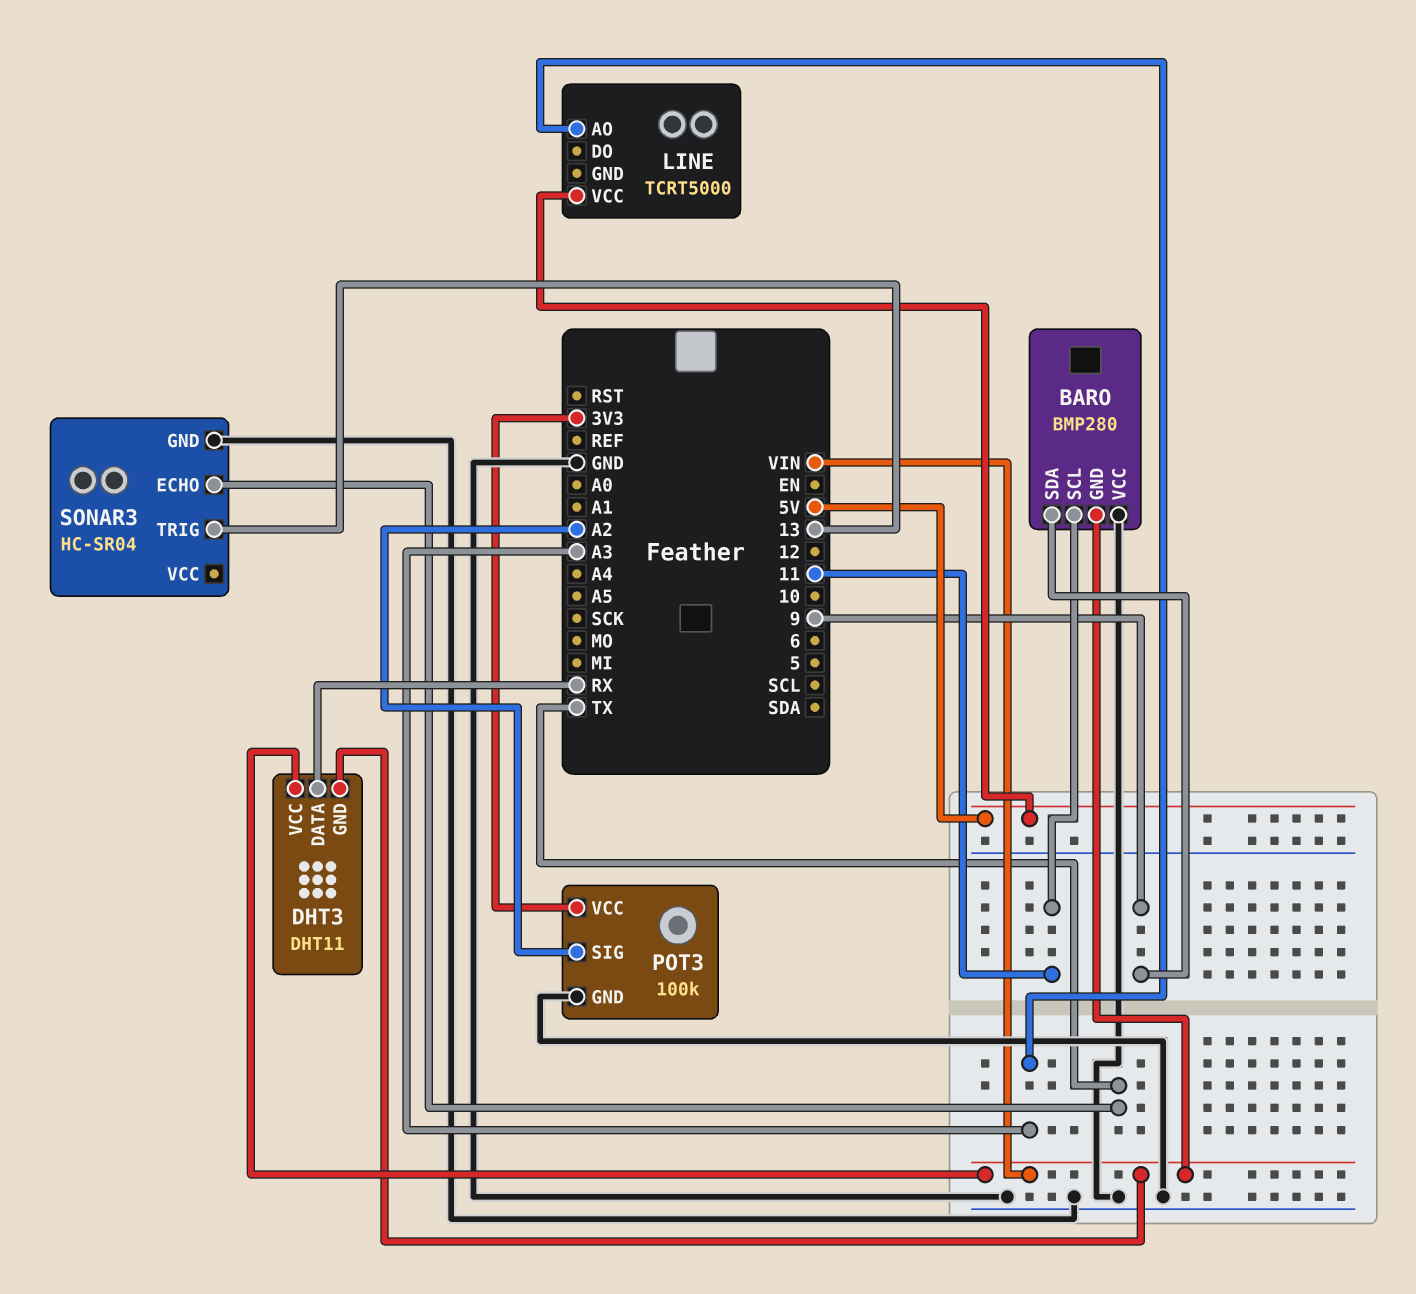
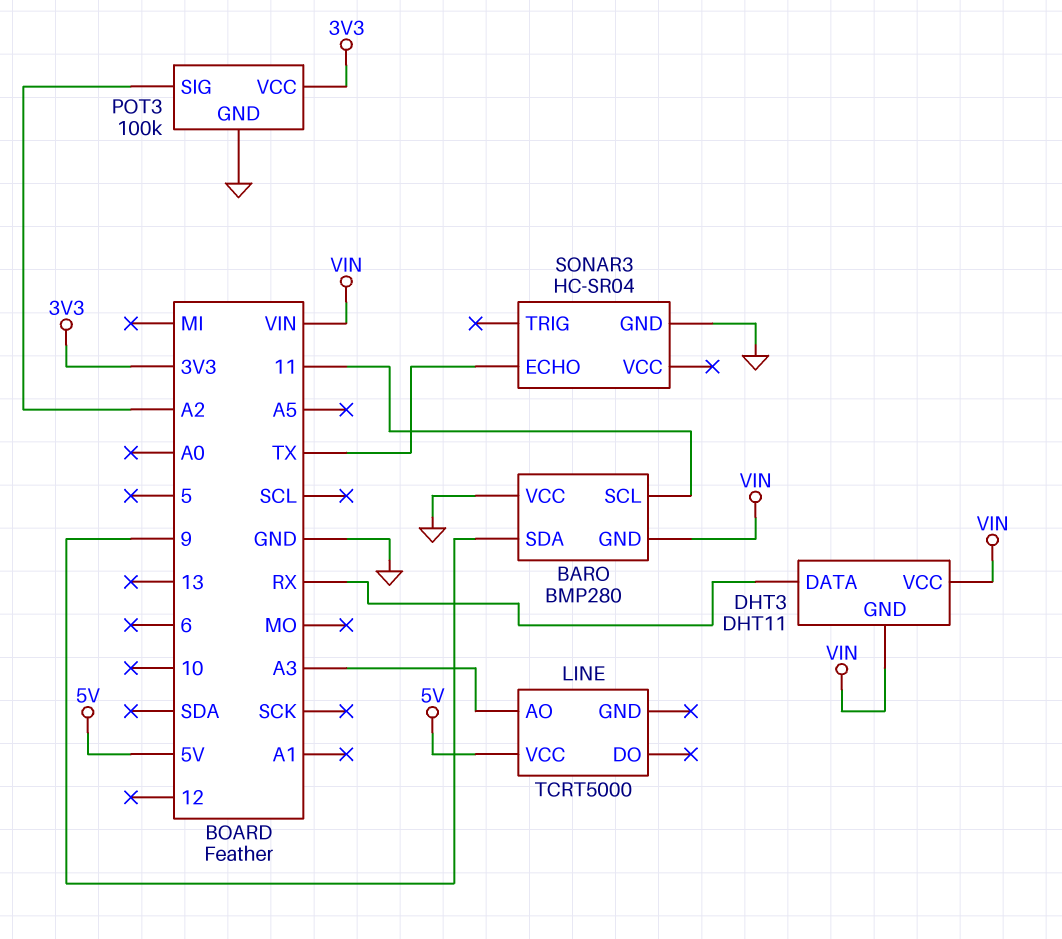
SONAR3 pin TRIG: 13 -> none

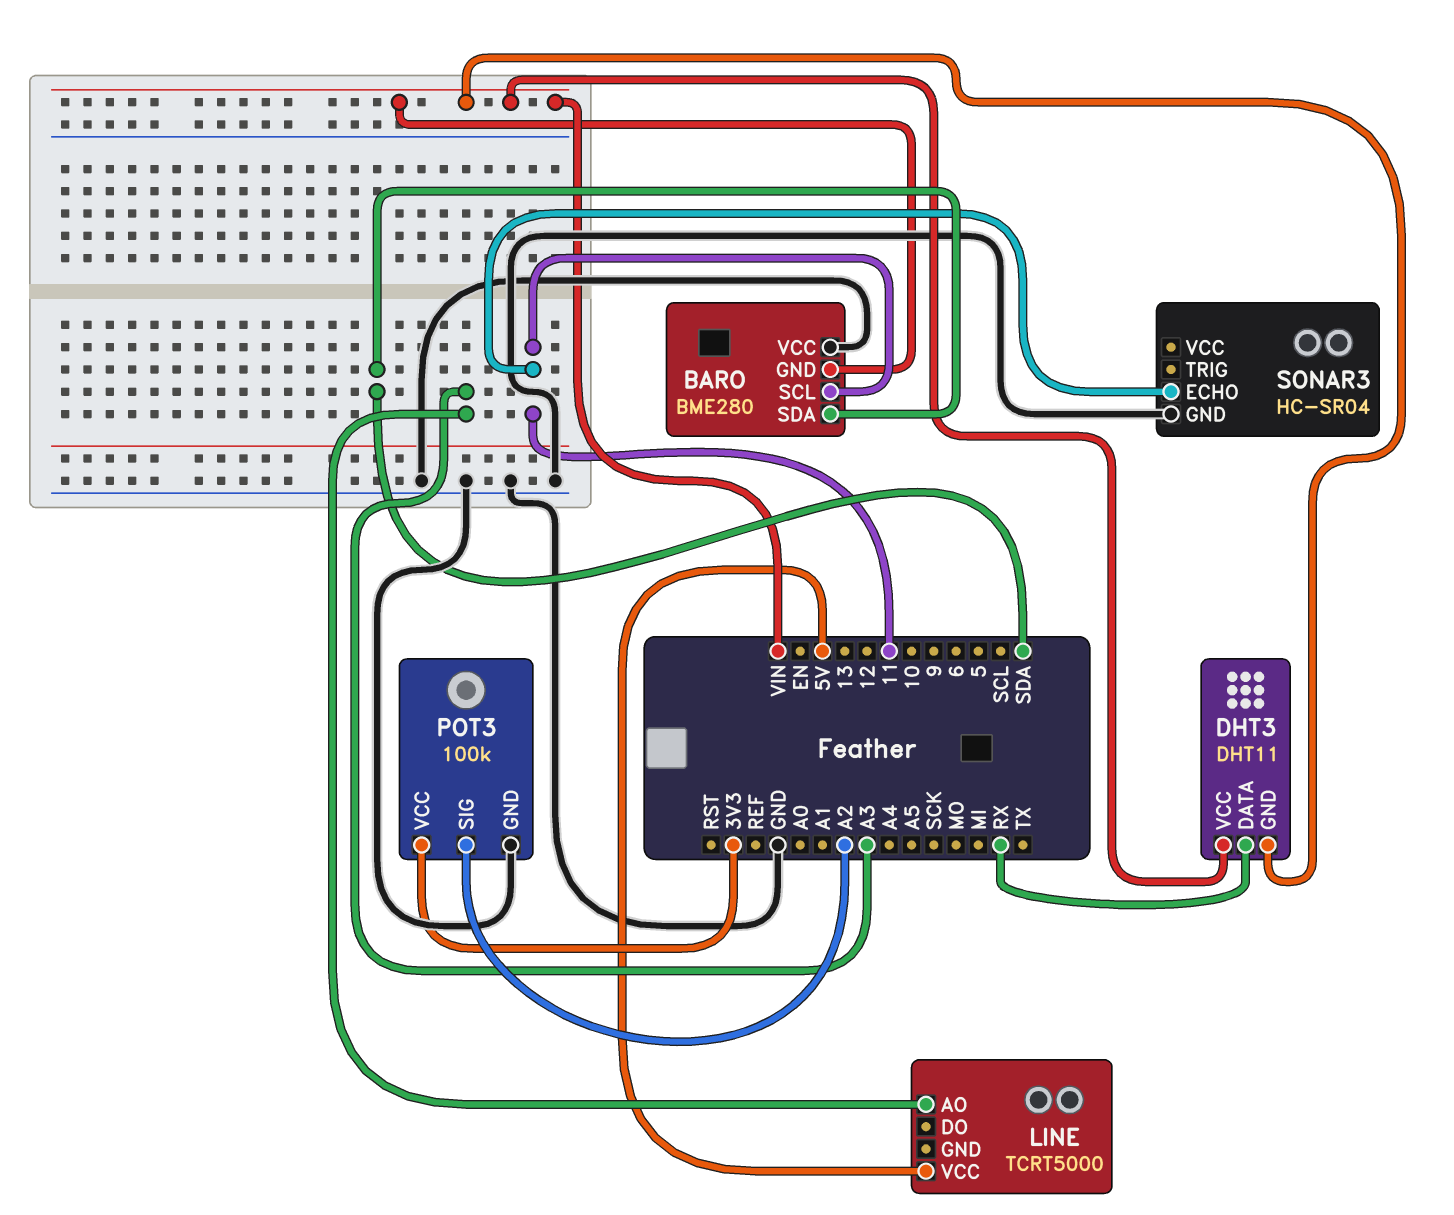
BARO: BMP280 -> BME280
BARO pin SDA: 9 -> SDA
SONAR3 pin ECHO: TX -> 11

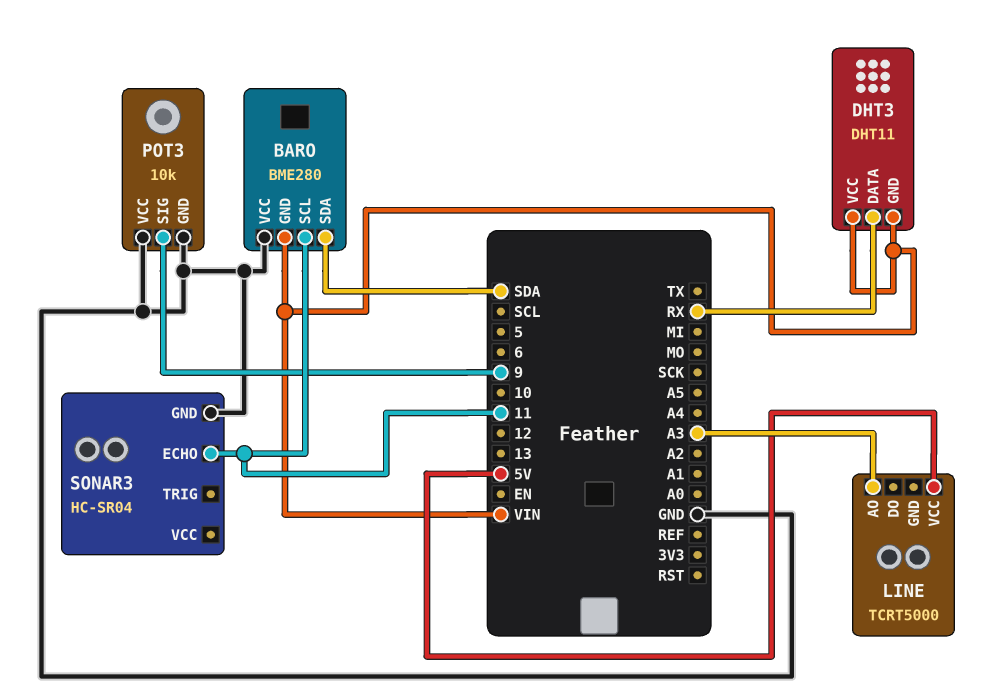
POT3: 100k -> 10k
POT3 pin SIG: A2 -> 9
POT3 pin VCC: 3V3 -> GND

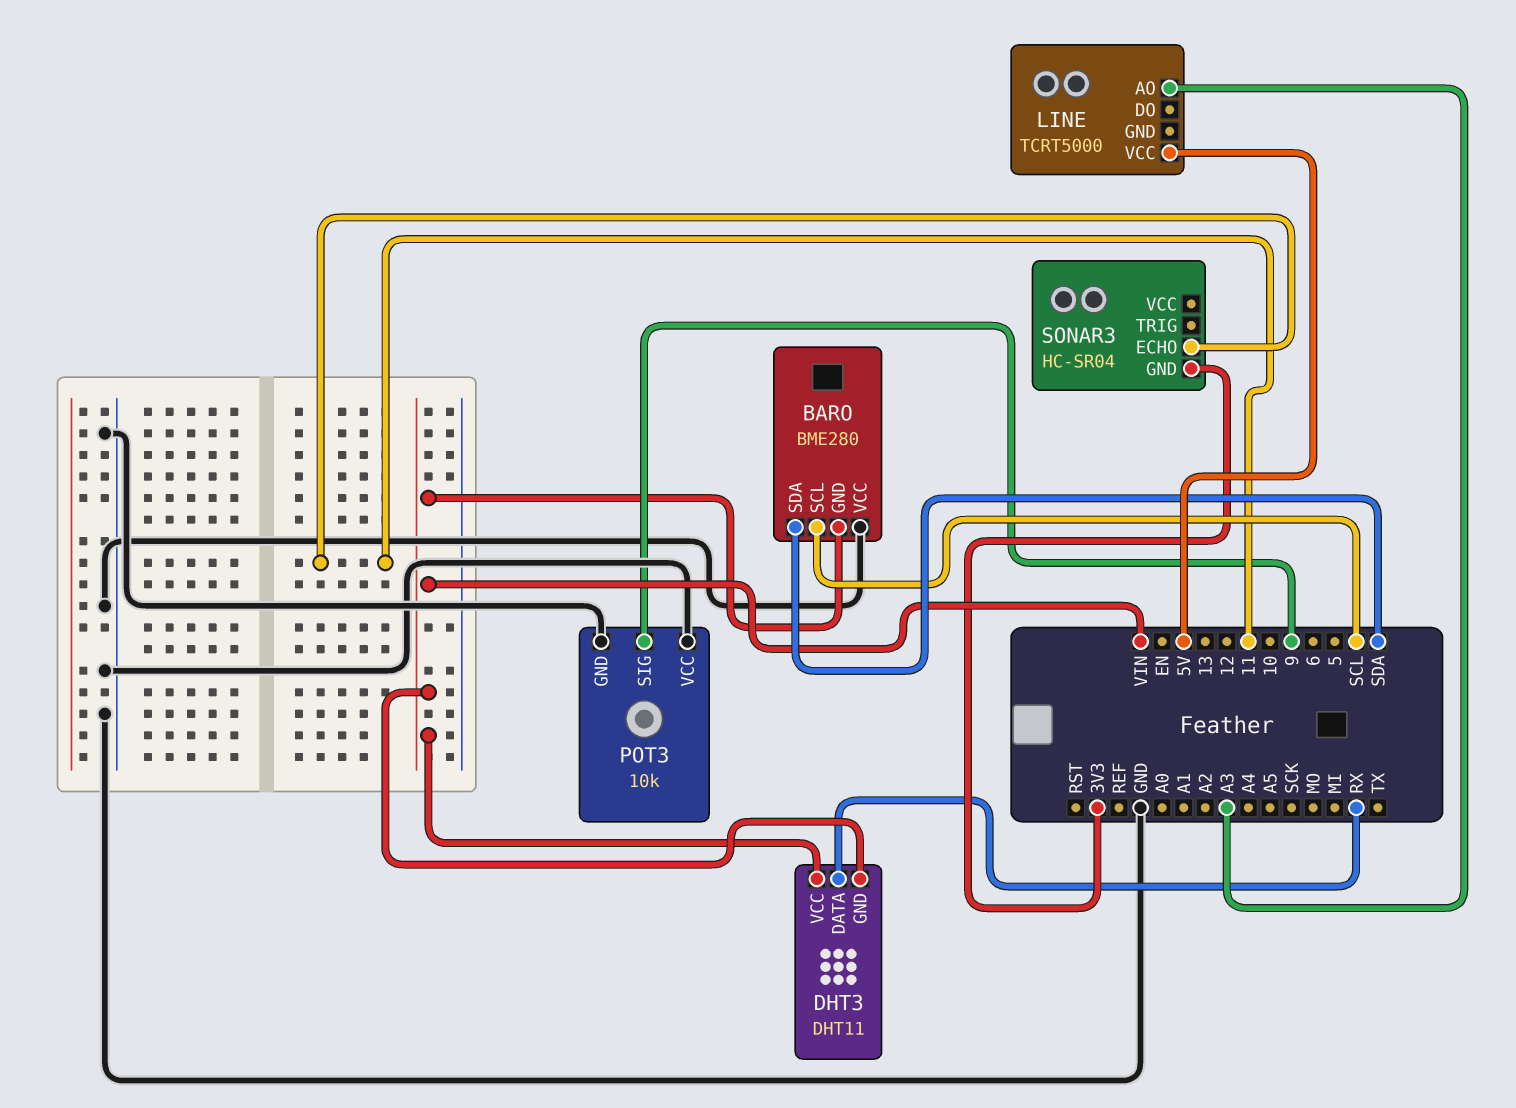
BARO pin SCL: 11 -> SCL
SONAR3 pin GND: GND -> 3V3

